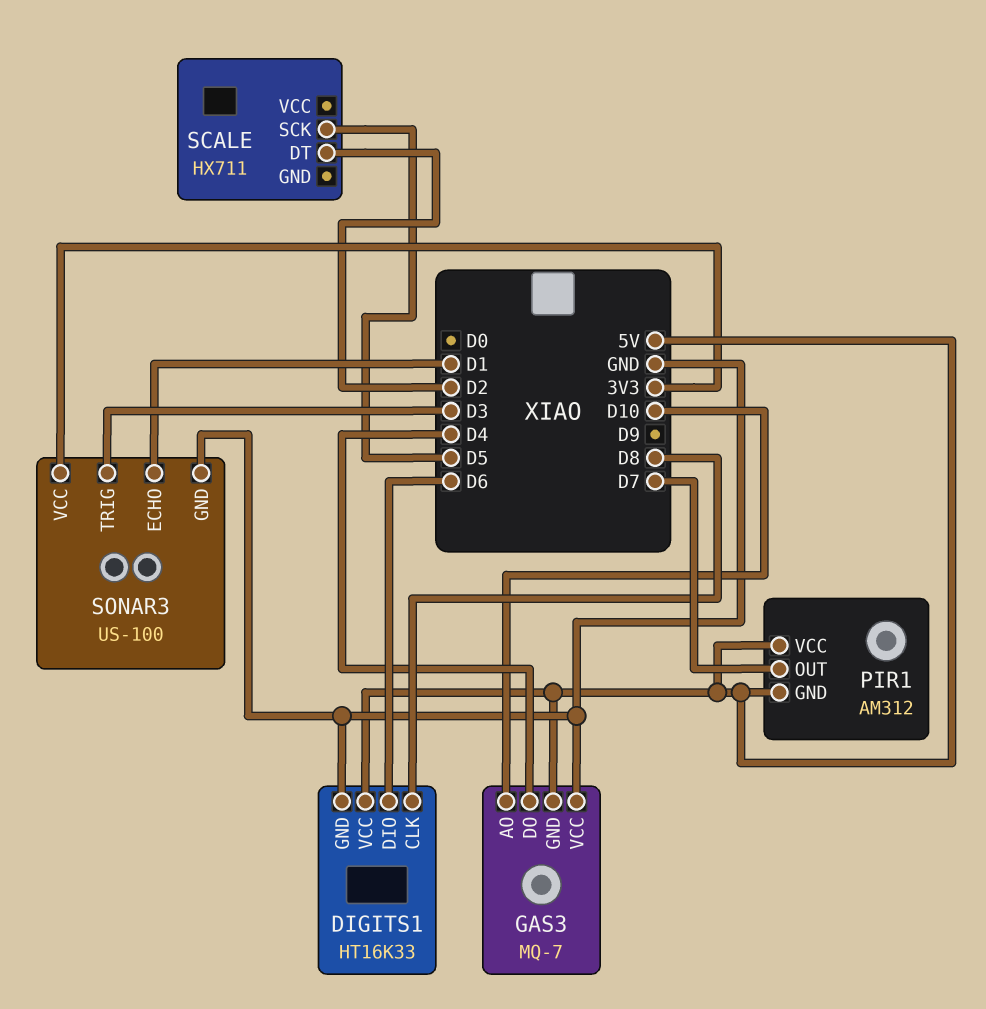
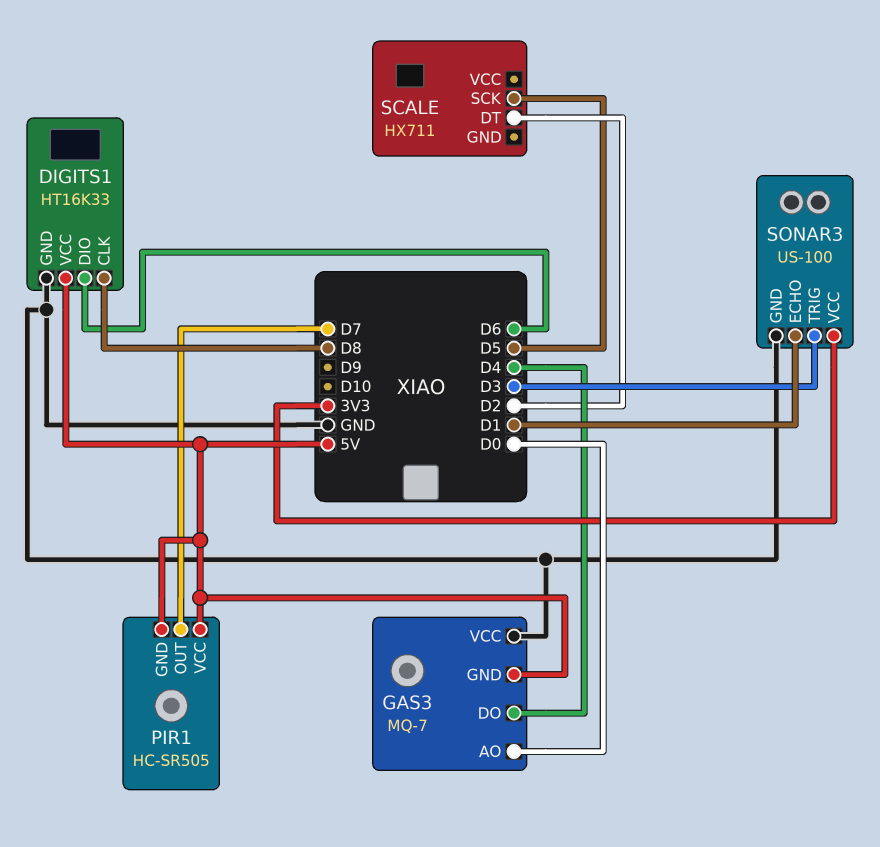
GAS3 pin AO: D10 -> D0
PIR1: AM312 -> HC-SR505

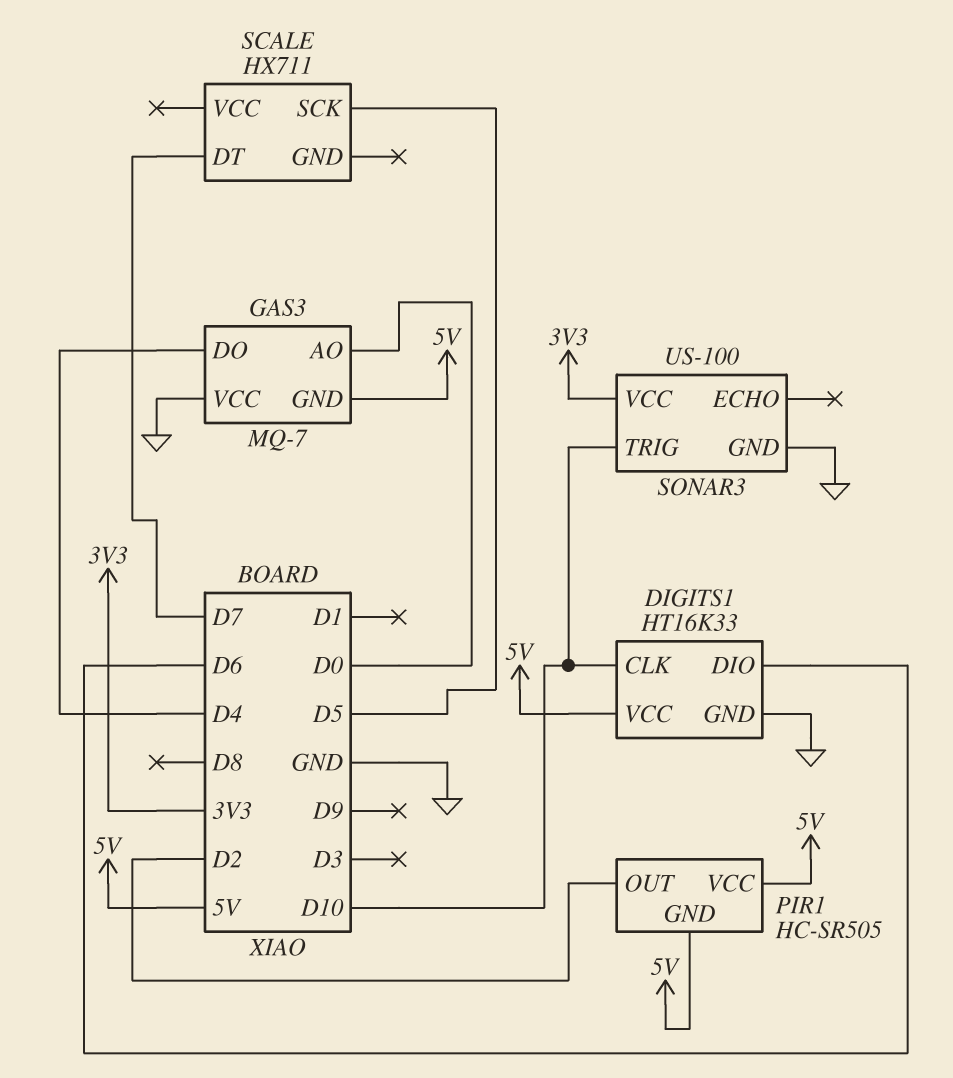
DIGITS1 pin CLK: D8 -> D10
PIR1 pin OUT: D7 -> D2
SCALE pin DT: D2 -> D7
SONAR3 pin ECHO: D1 -> none
SONAR3 pin TRIG: D3 -> D10

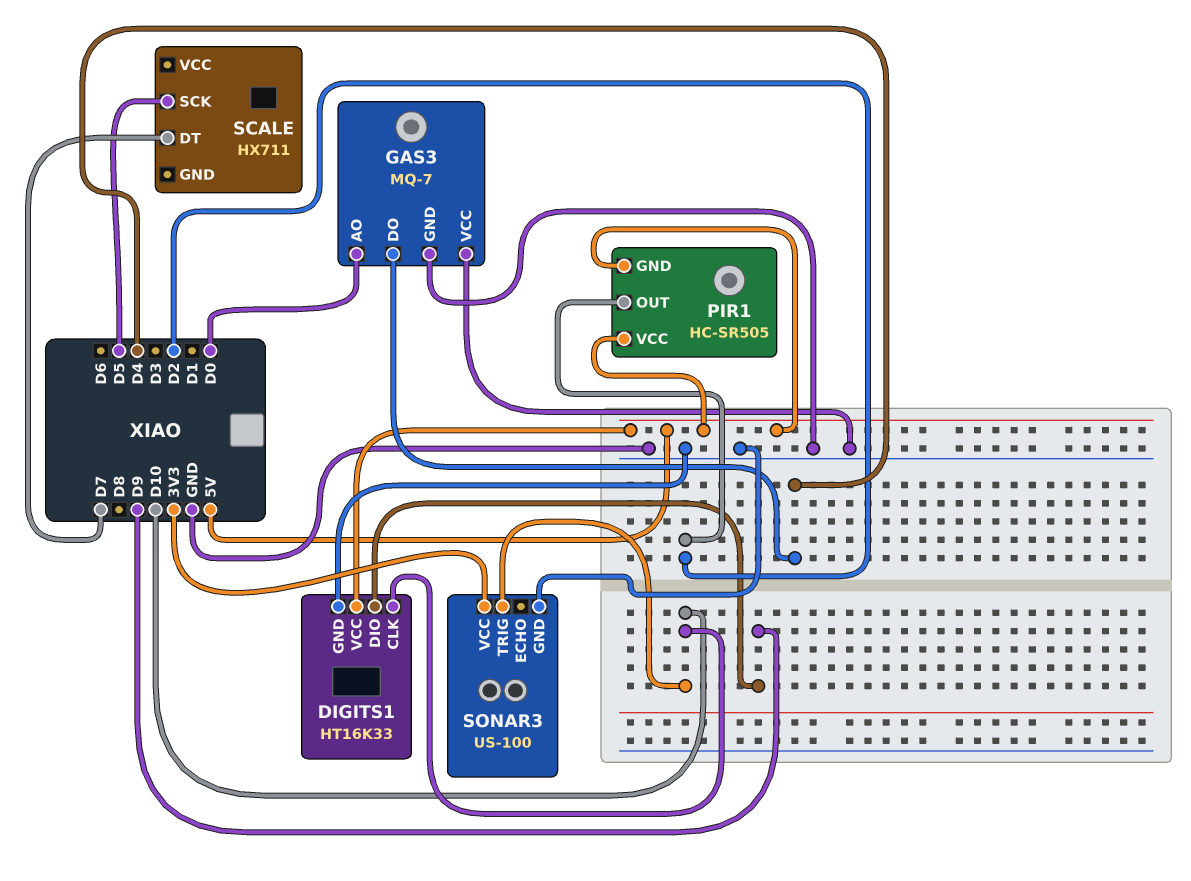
DIGITS1 pin DIO: D6 -> D9
GAS3 pin GND: 5V -> GND

